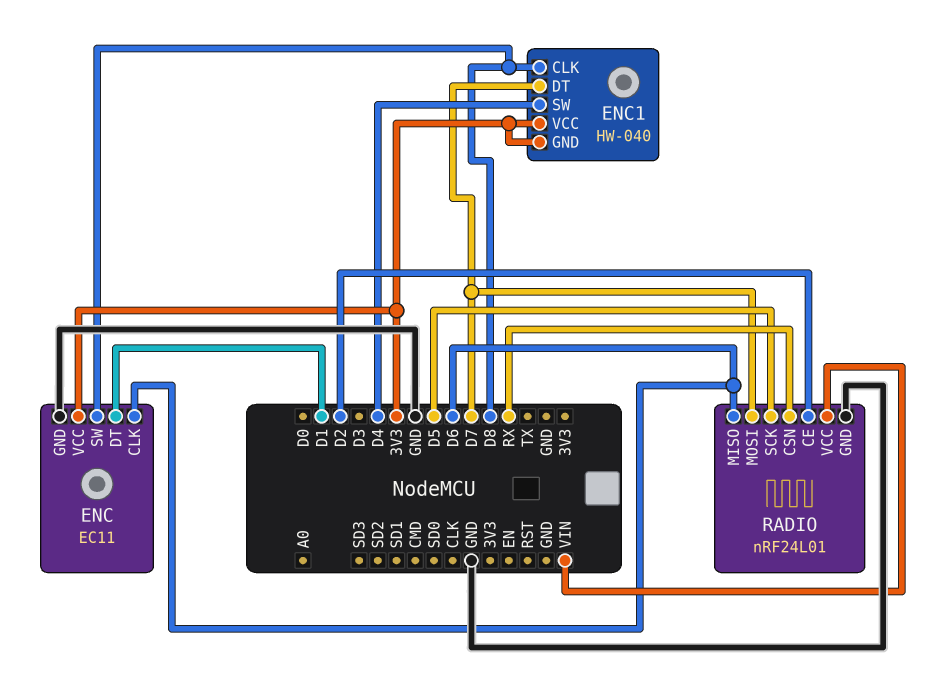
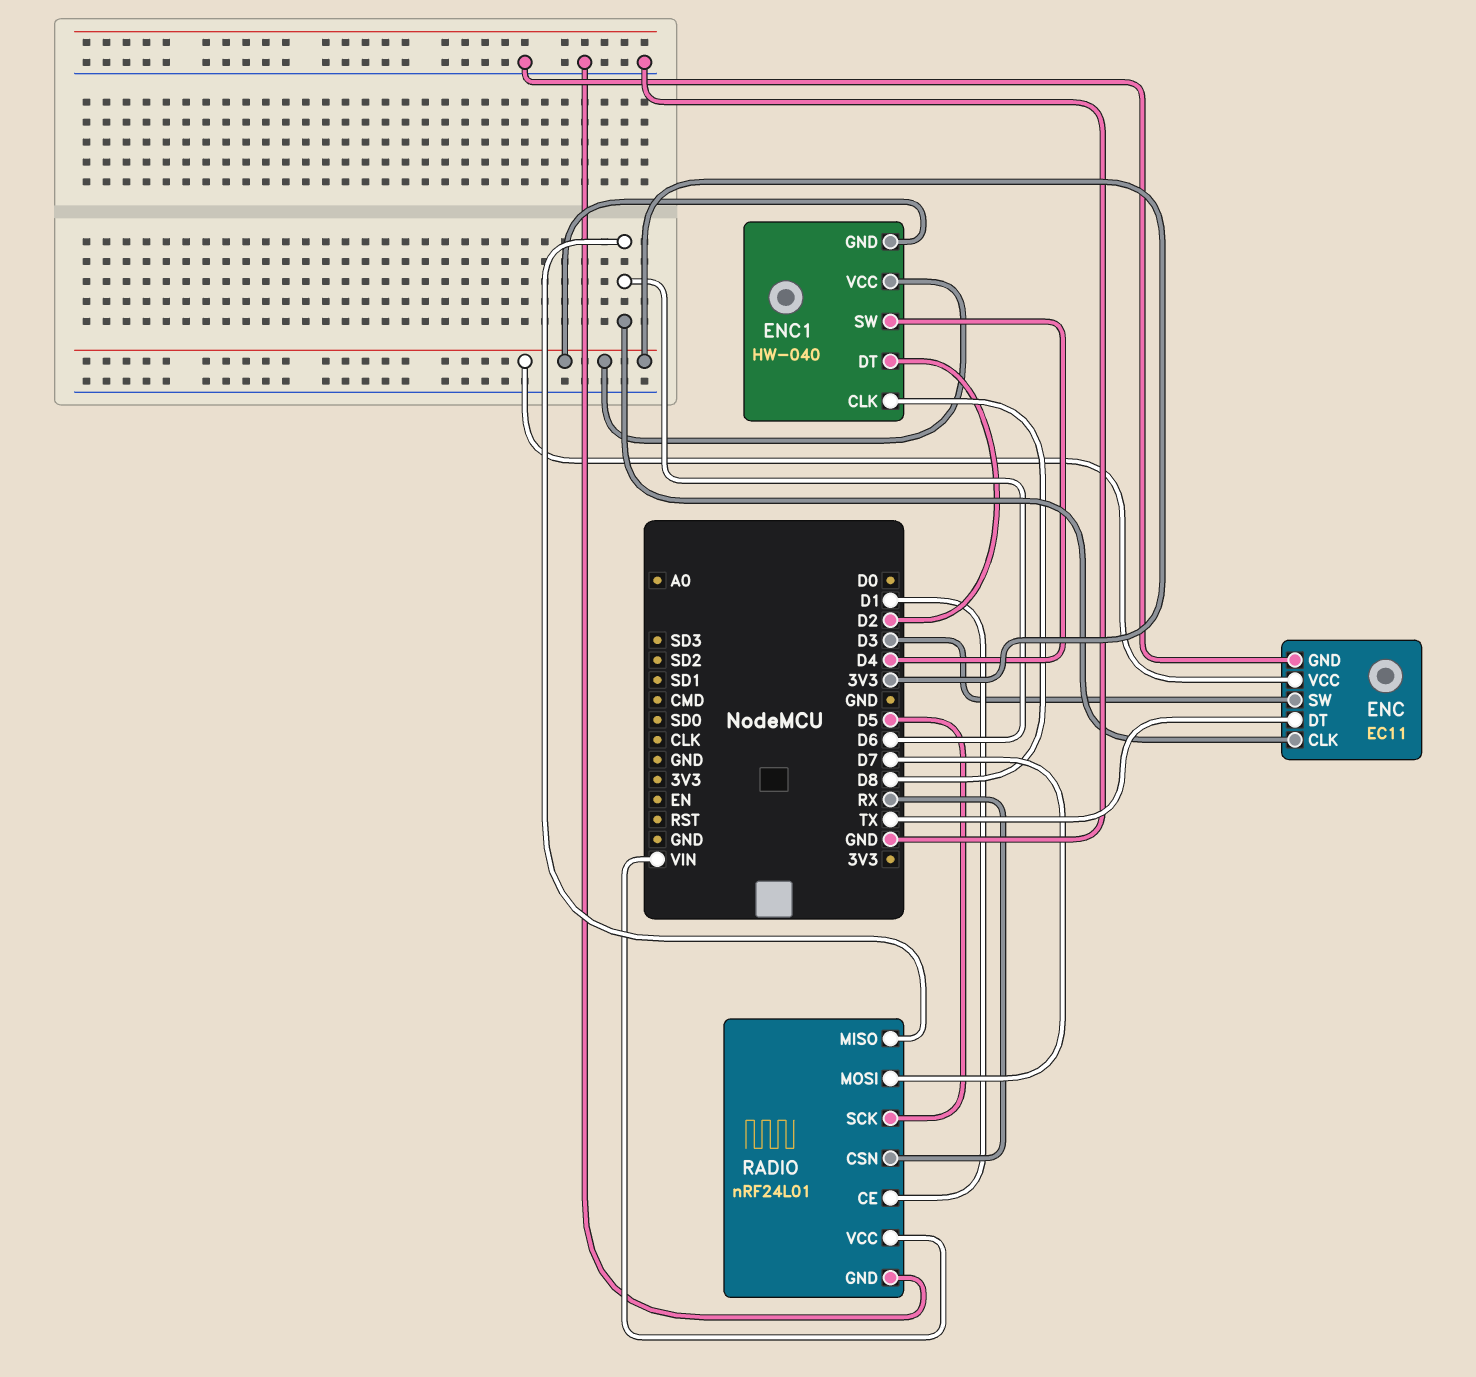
ENC pin DT: D1 -> TX
ENC pin SW: D8 -> D3
ENC1 pin DT: D7 -> D2
RADIO pin CE: D2 -> D1

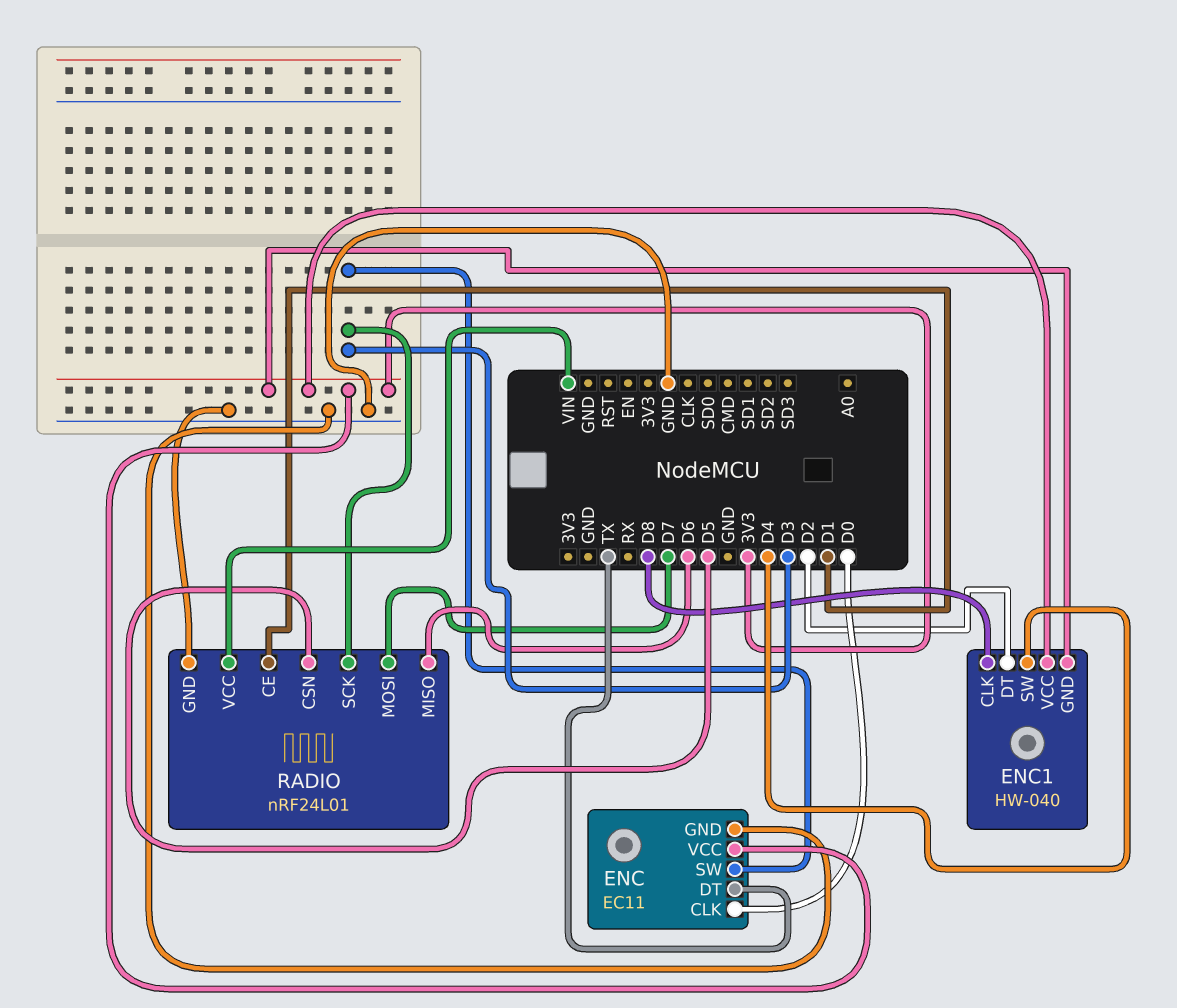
ENC pin CLK: D6 -> D0
RADIO pin CSN: RX -> D5
RADIO pin SCK: D5 -> D3

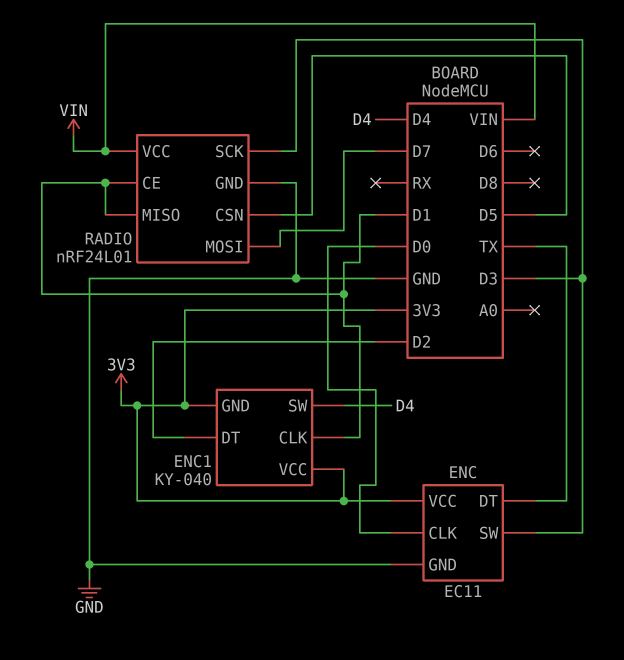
ENC1: HW-040 -> KY-040
ENC1 pin CLK: D8 -> D1
RADIO pin MISO: D6 -> D1

